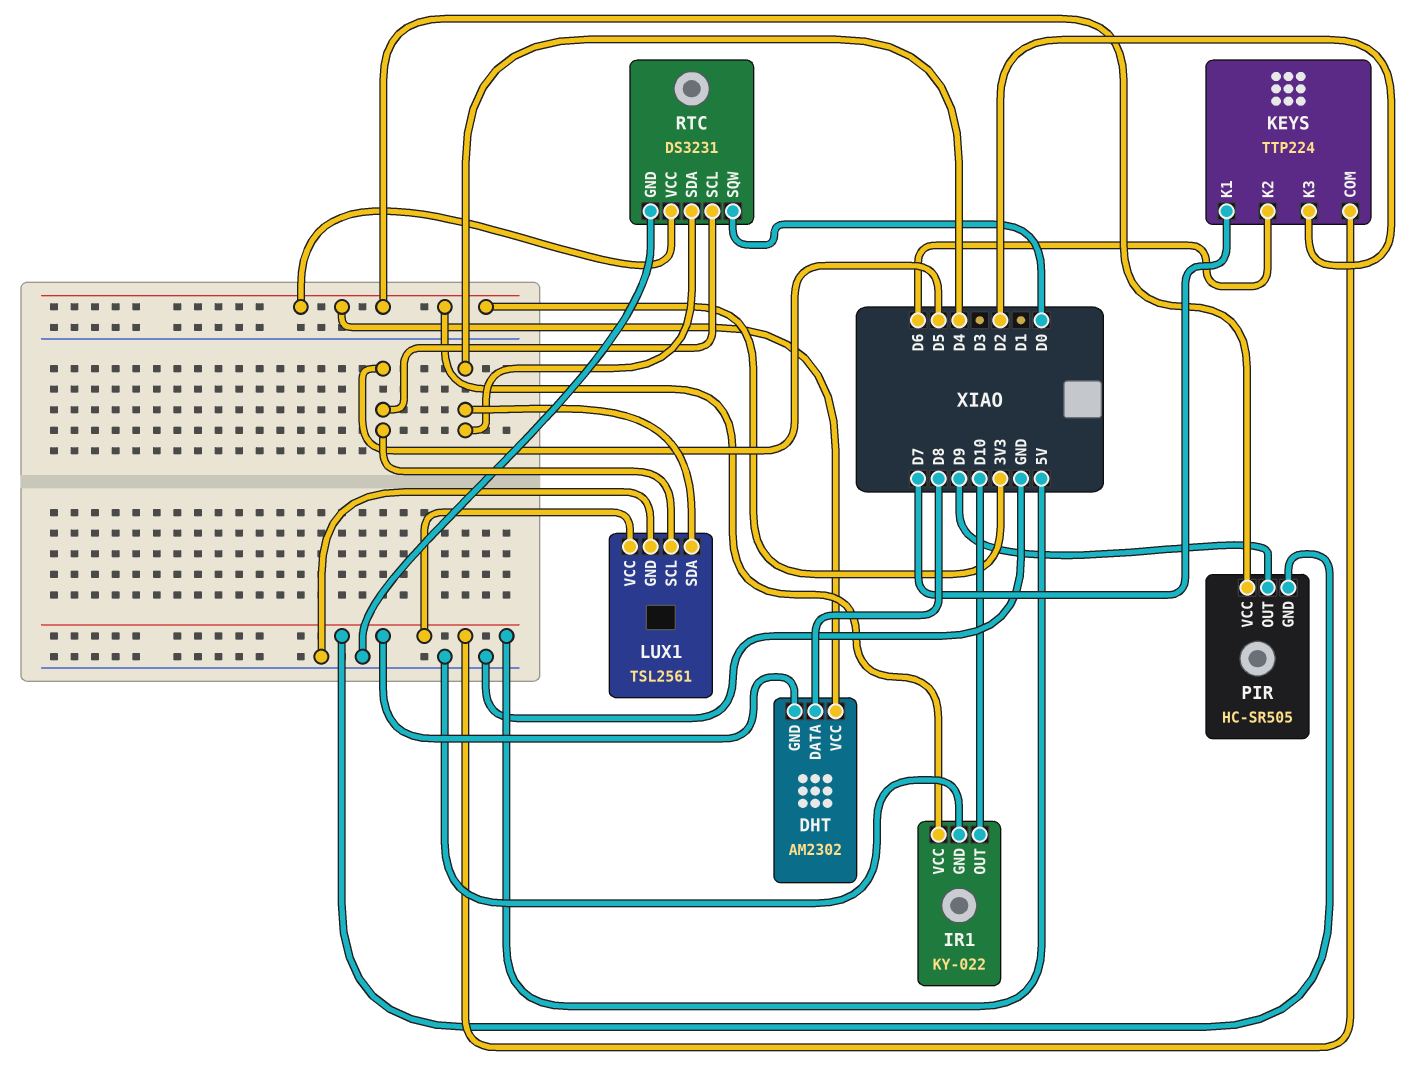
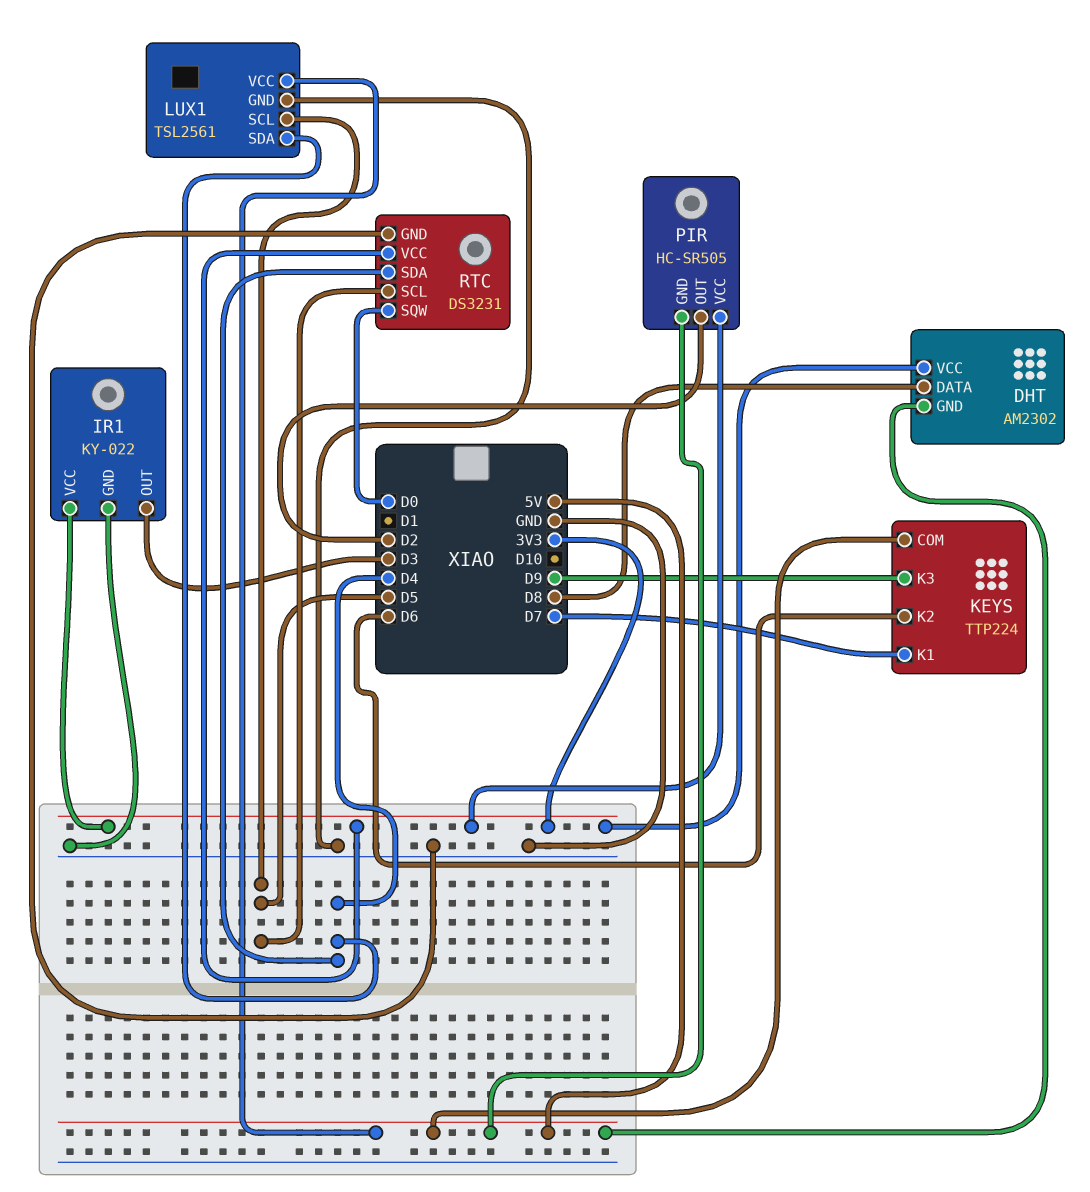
IR1 pin OUT: D10 -> D3
KEYS pin K3: D2 -> D9
PIR pin OUT: D9 -> D2

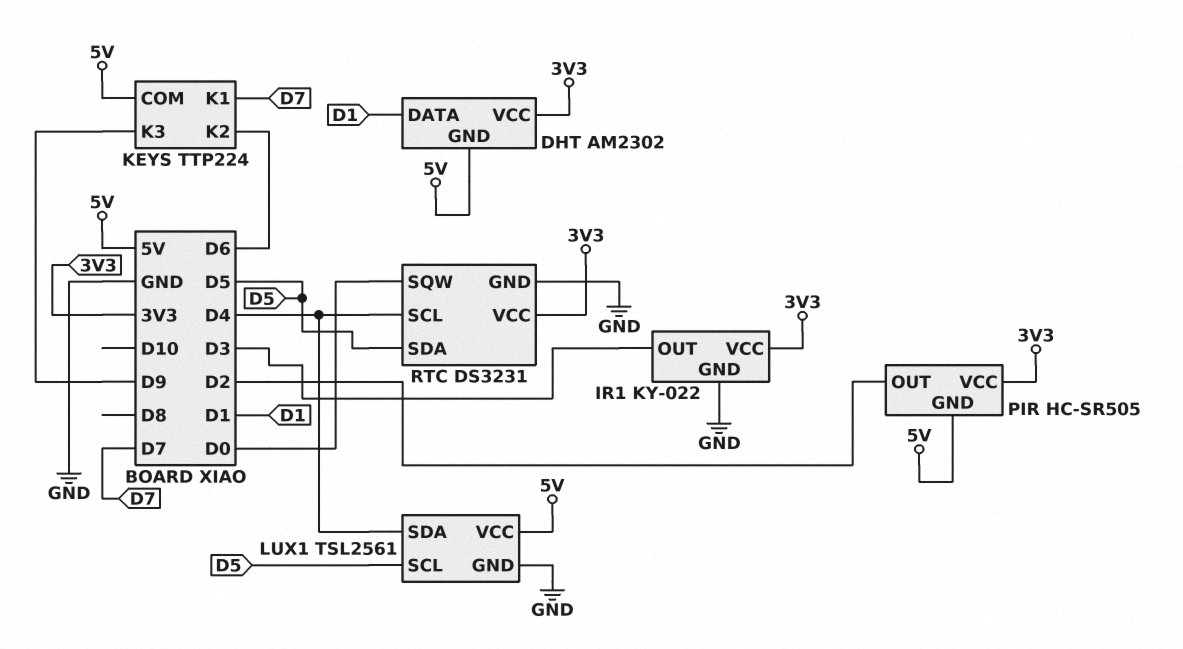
DHT pin DATA: D8 -> D1
RTC pin SCL: D5 -> D4
RTC pin SDA: D4 -> D5

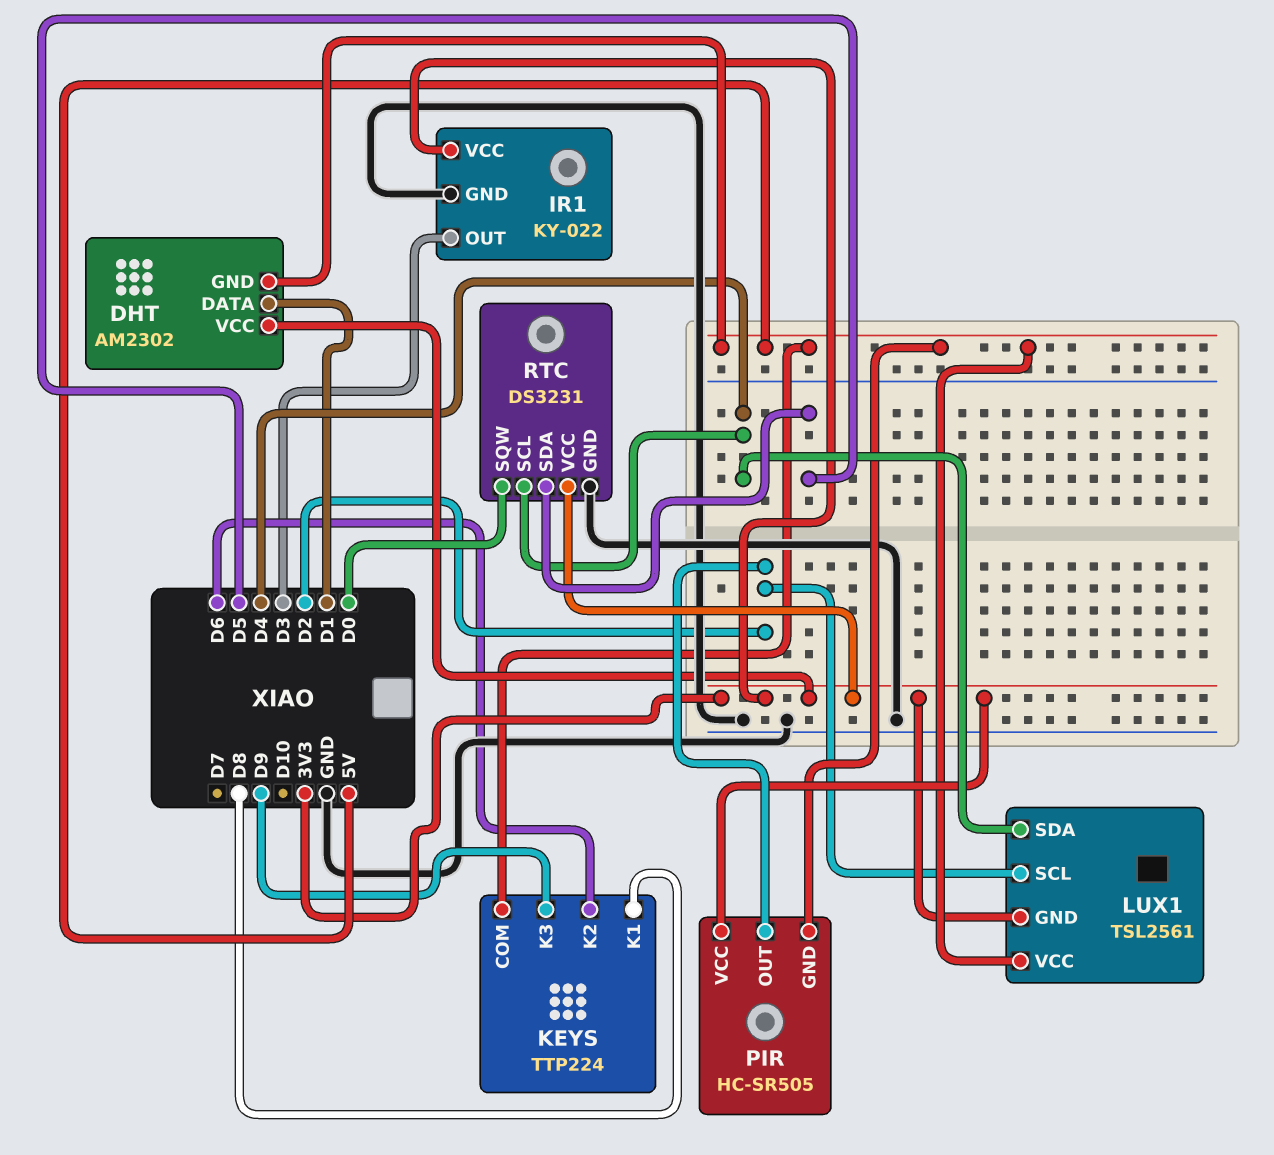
KEYS pin K1: D7 -> D8
LUX1 pin GND: GND -> 3V3
LUX1 pin SCL: D5 -> D2

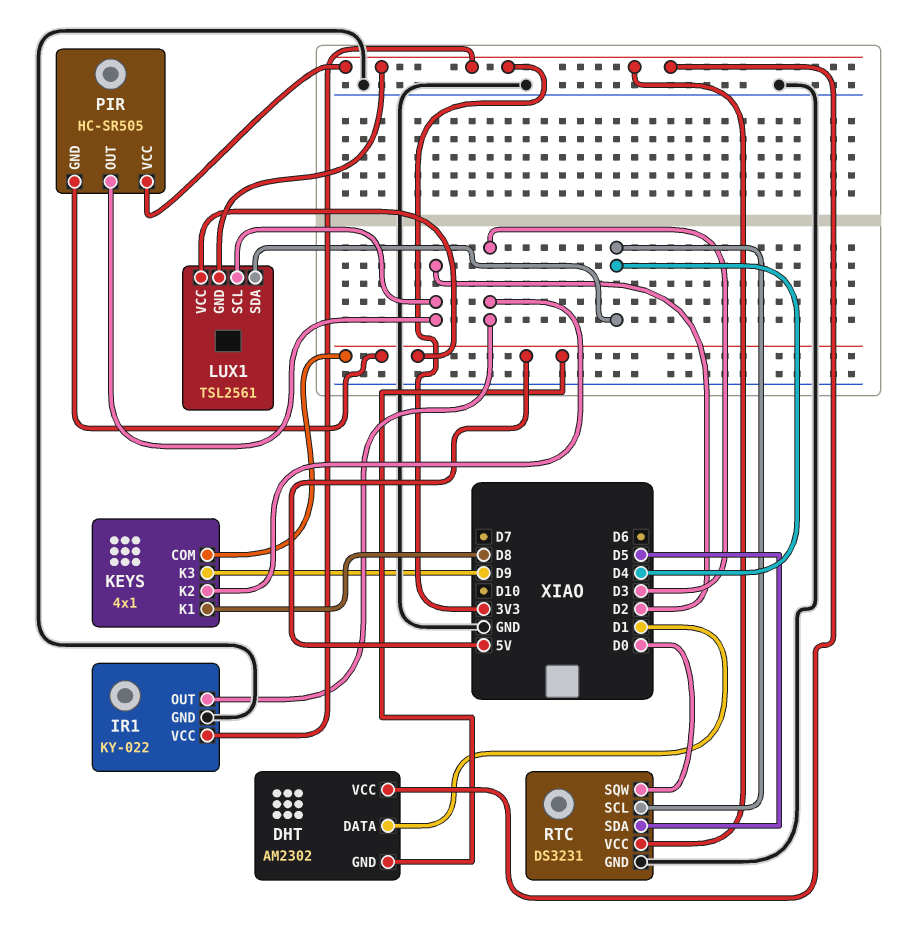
KEYS: TTP224 -> 4x1
KEYS pin K2: D6 -> D3

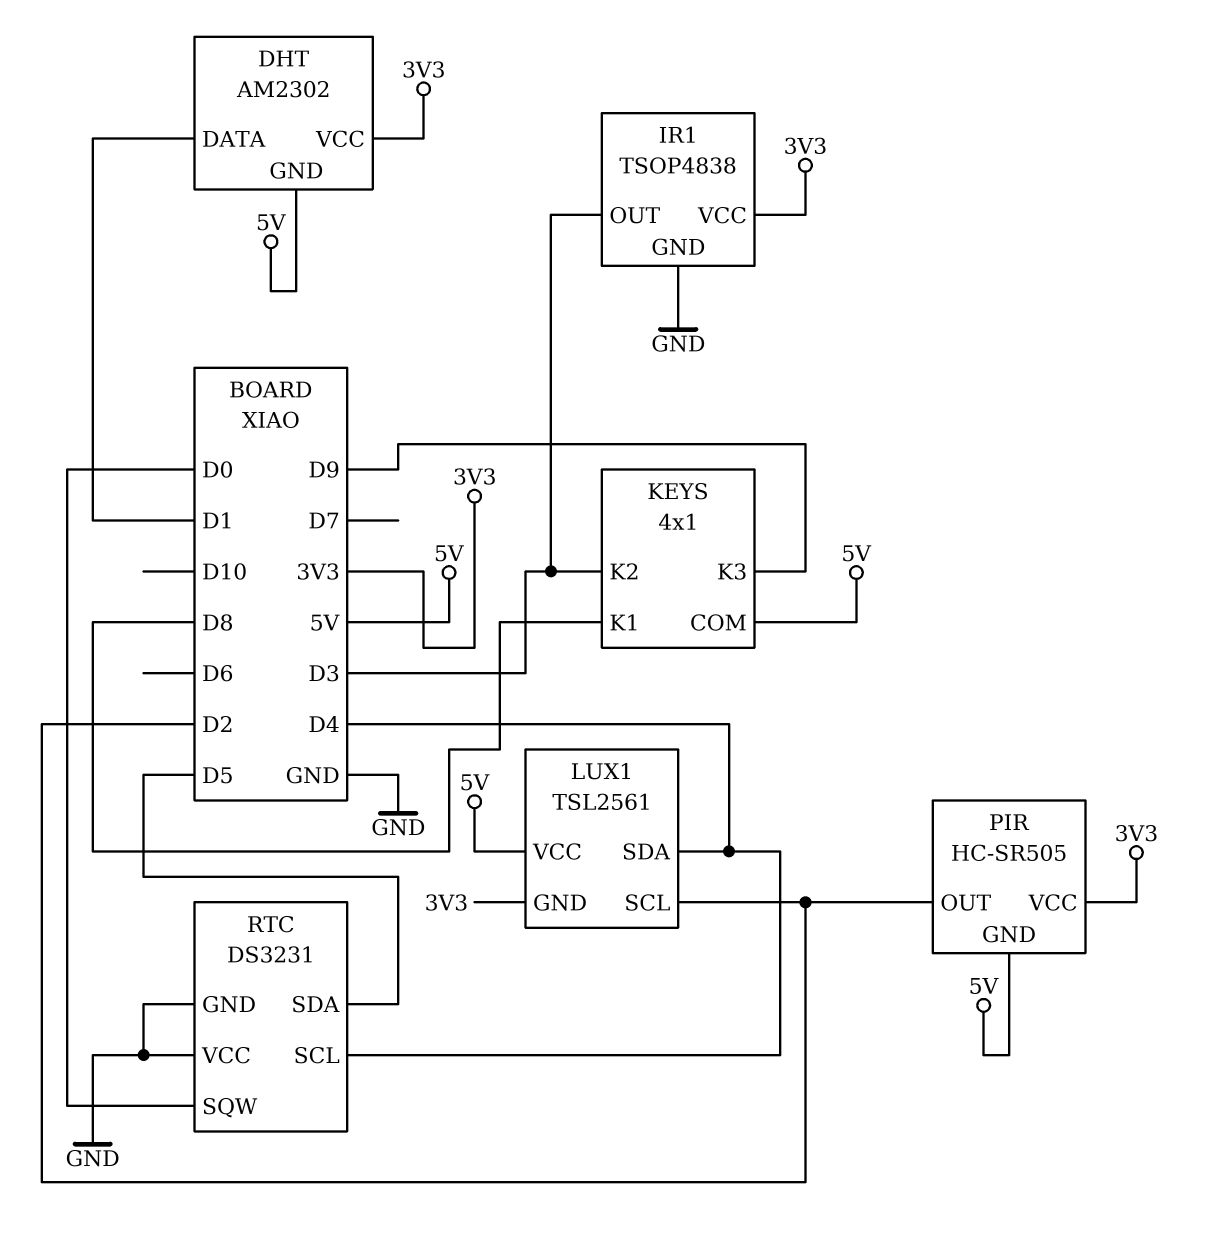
IR1: KY-022 -> TSOP4838
RTC pin VCC: 3V3 -> GND

